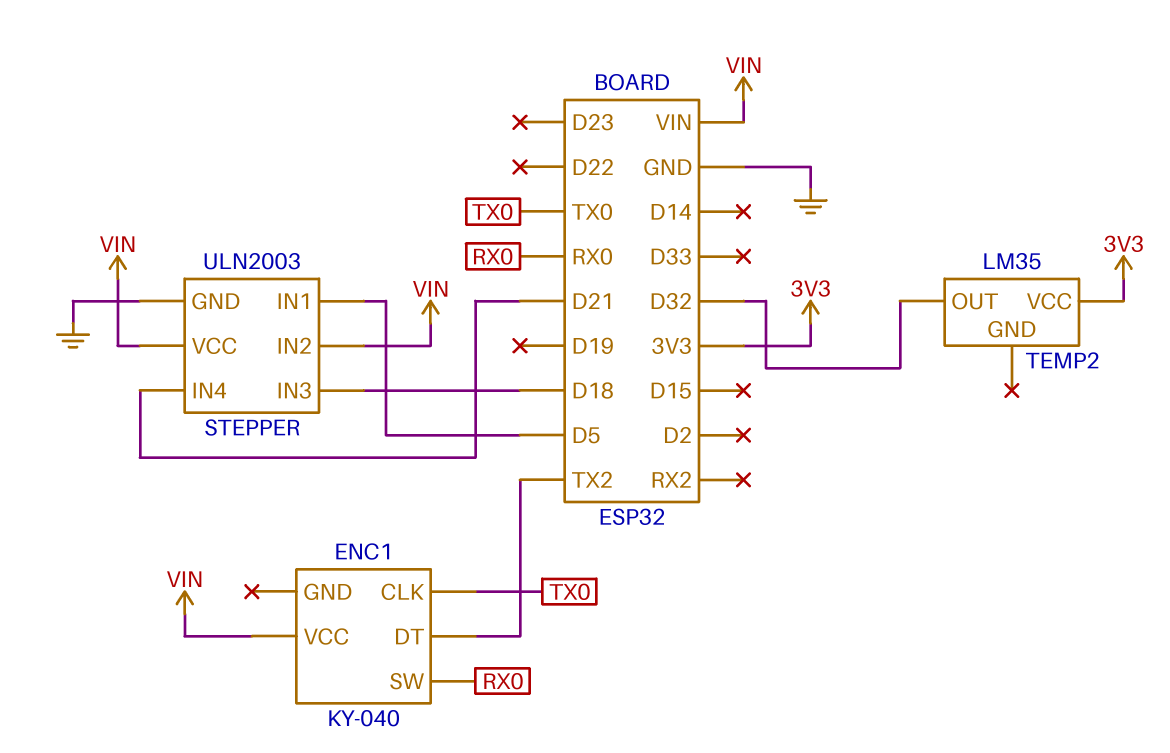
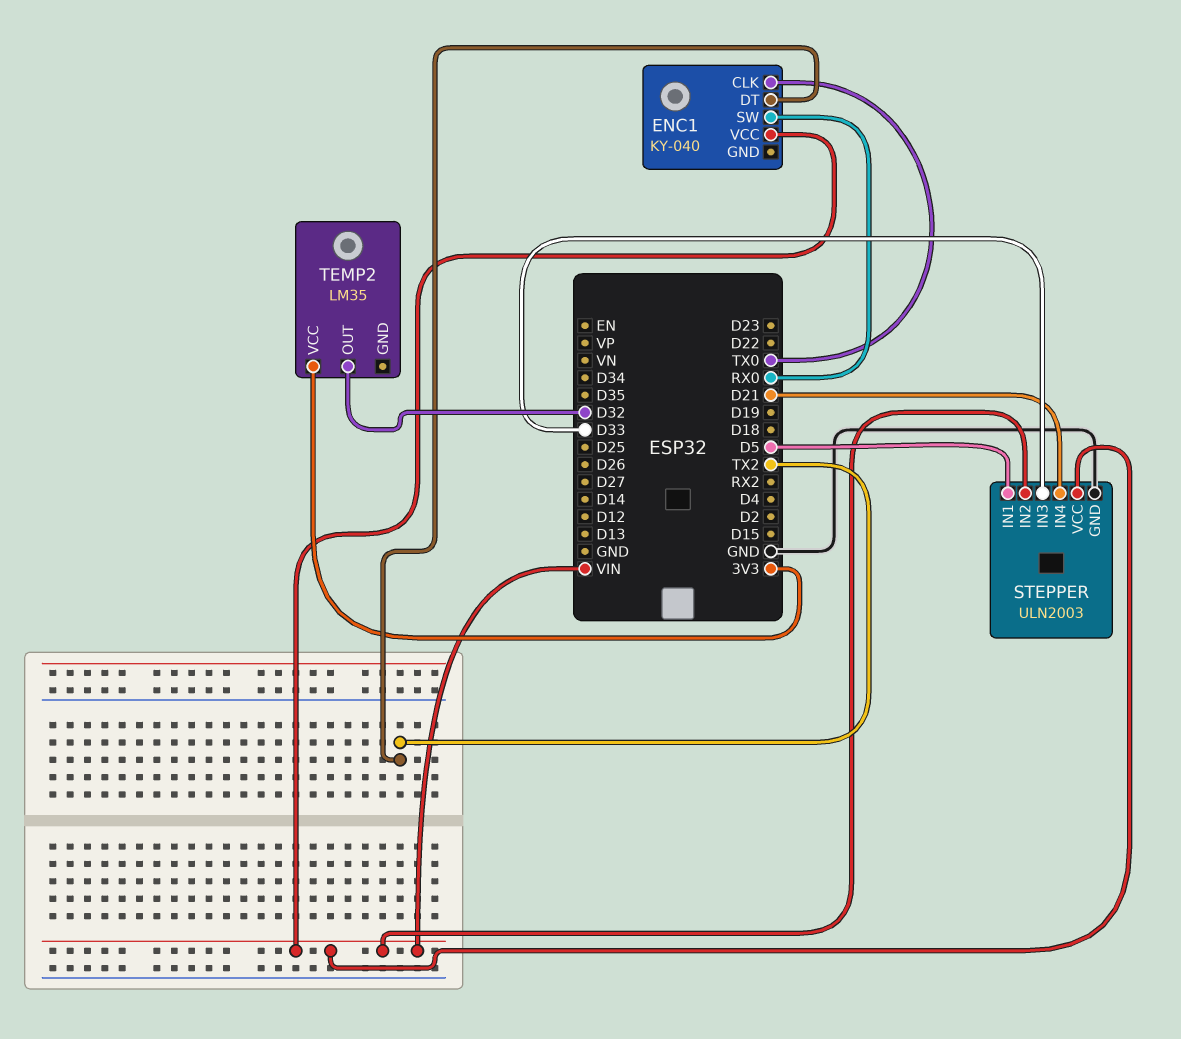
STEPPER pin IN3: D18 -> D33

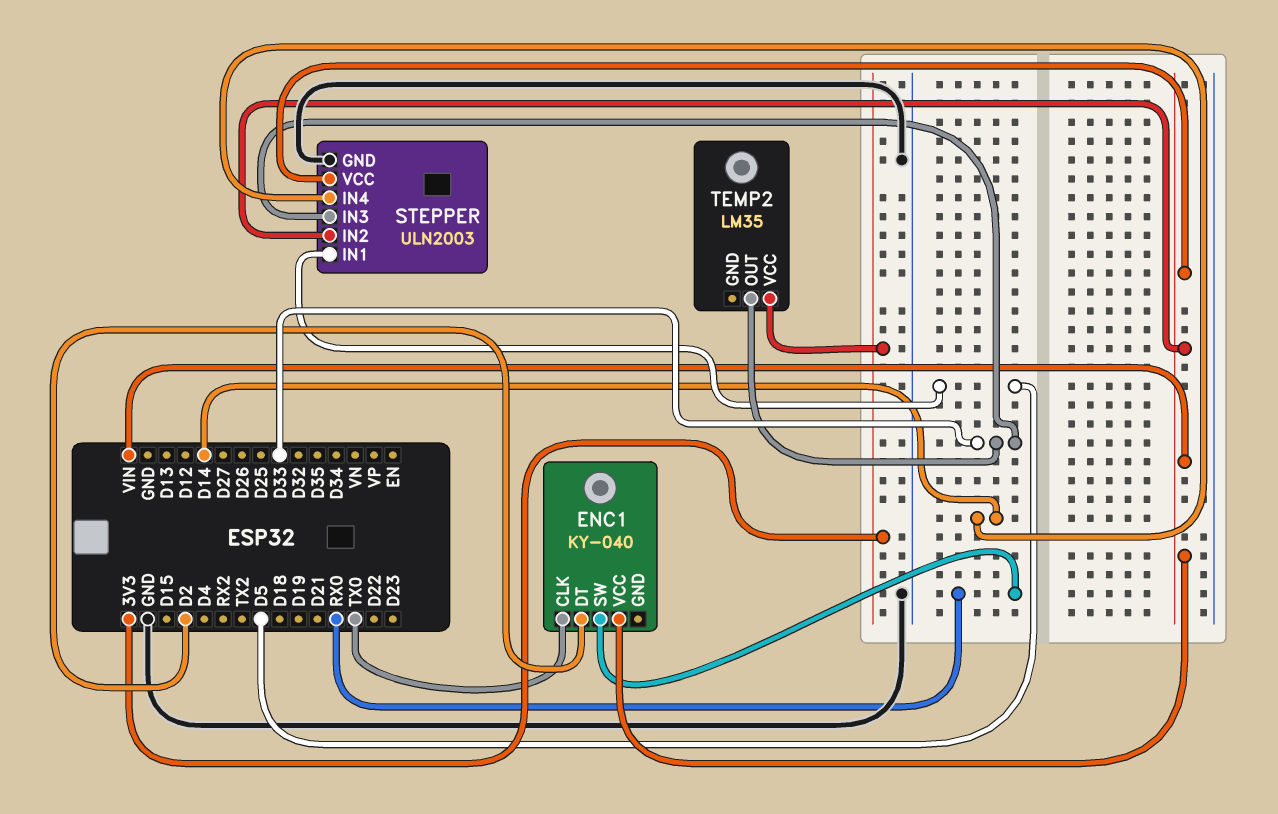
ENC1 pin DT: TX2 -> D2
STEPPER pin IN4: D21 -> D14
TEMP2 pin OUT: D32 -> D33

